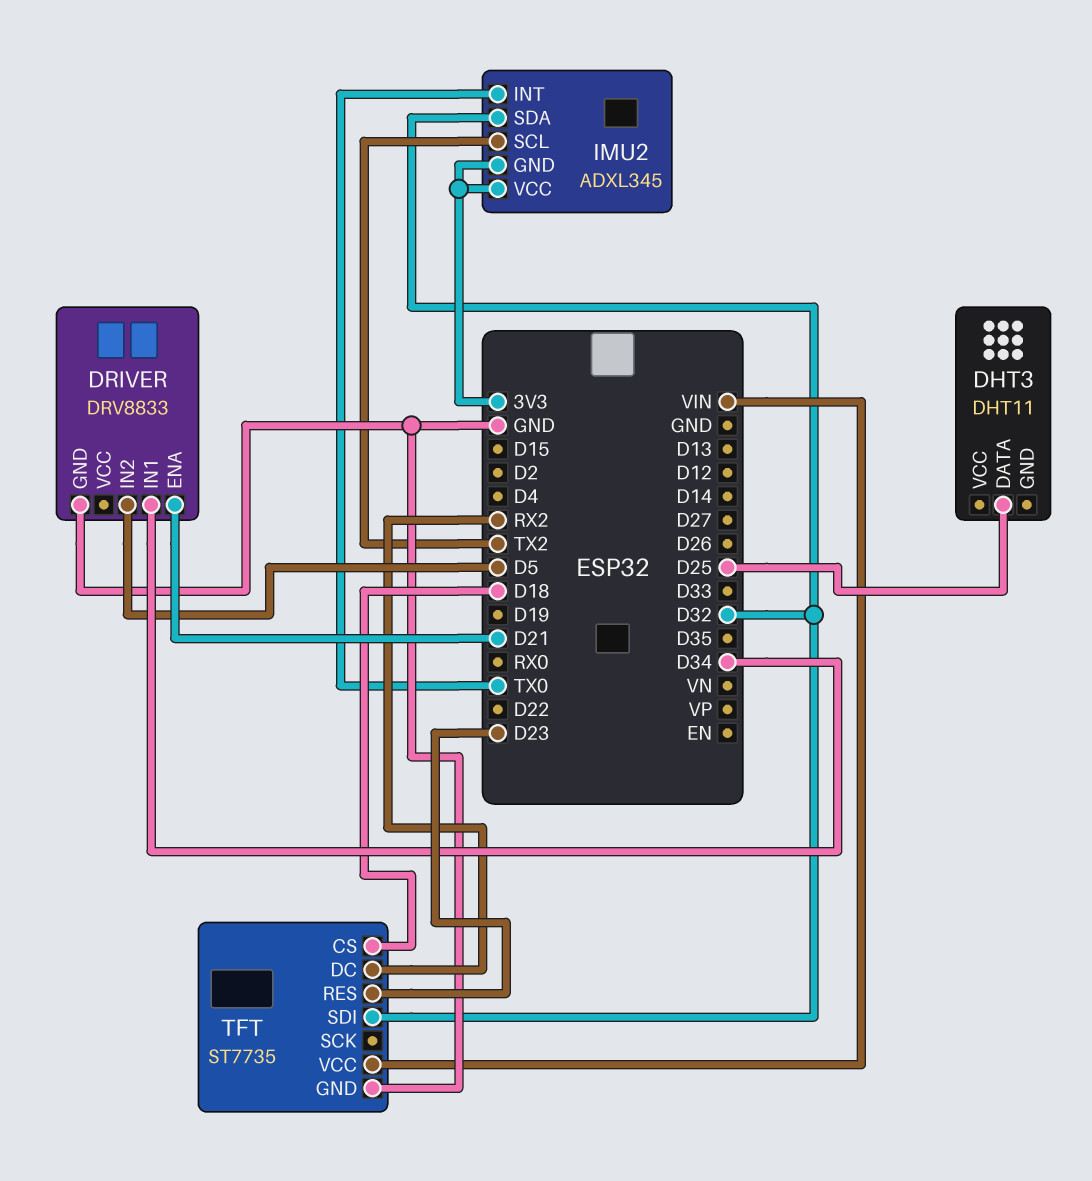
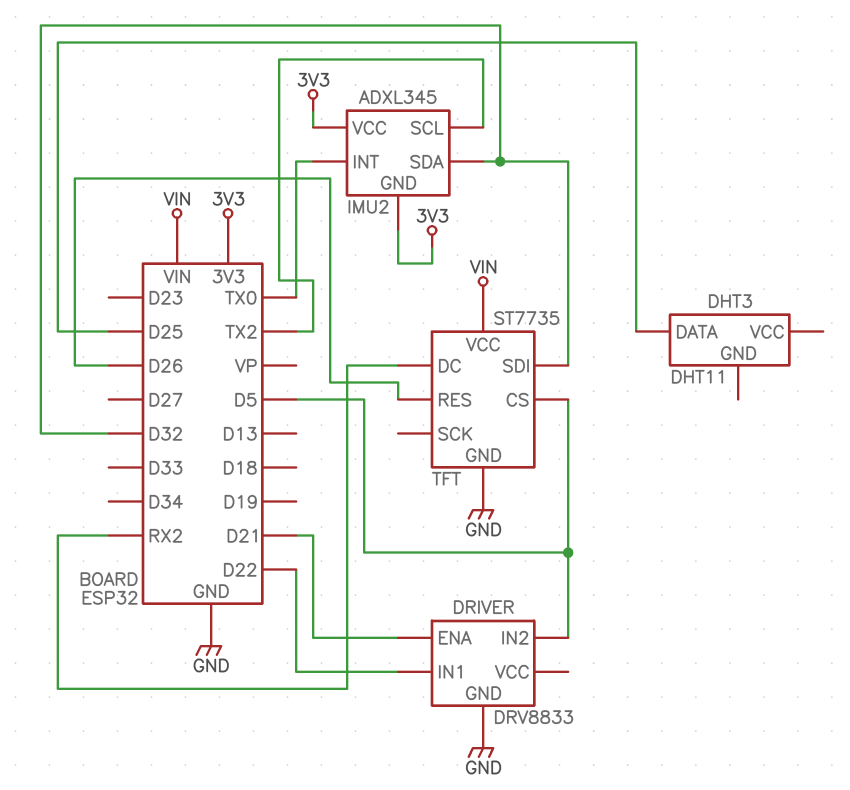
DRIVER pin IN1: D34 -> D22
TFT pin CS: D18 -> D5
TFT pin RES: D23 -> D26

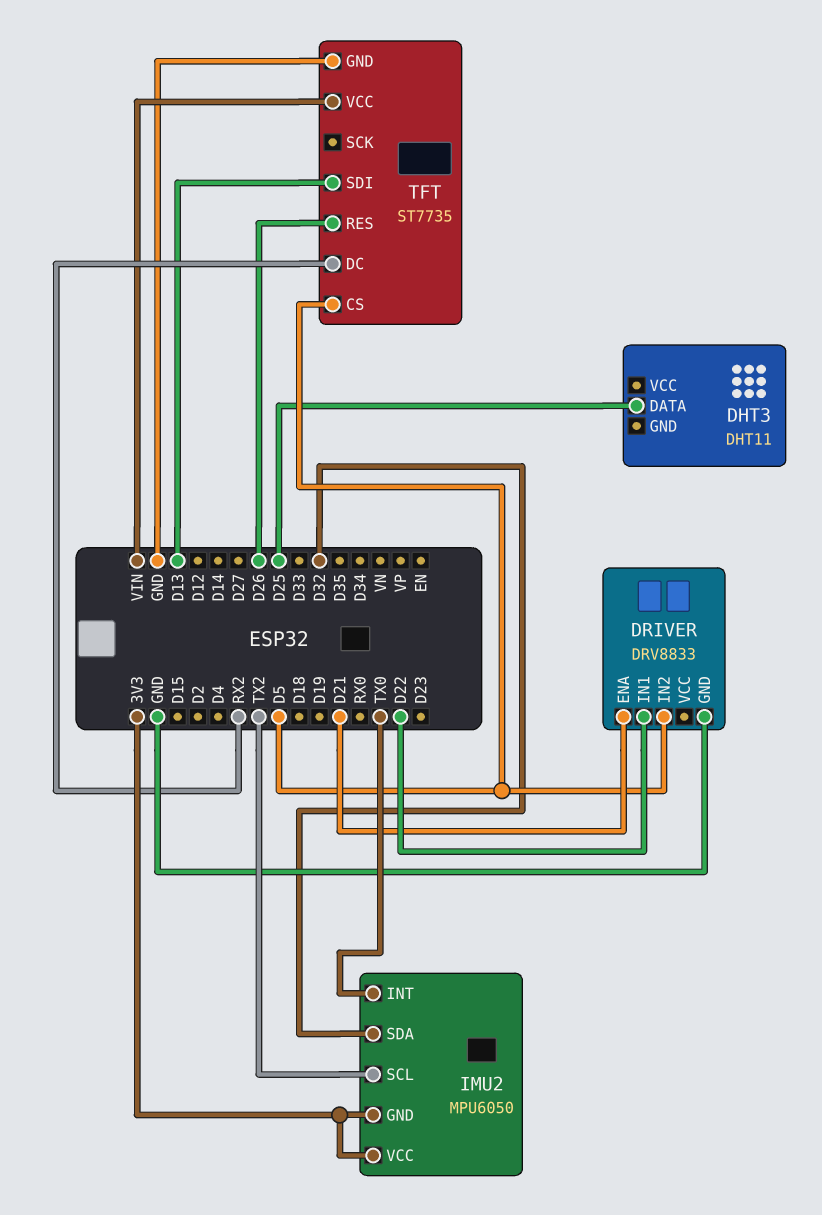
IMU2: ADXL345 -> MPU6050
TFT pin SDI: D32 -> D13

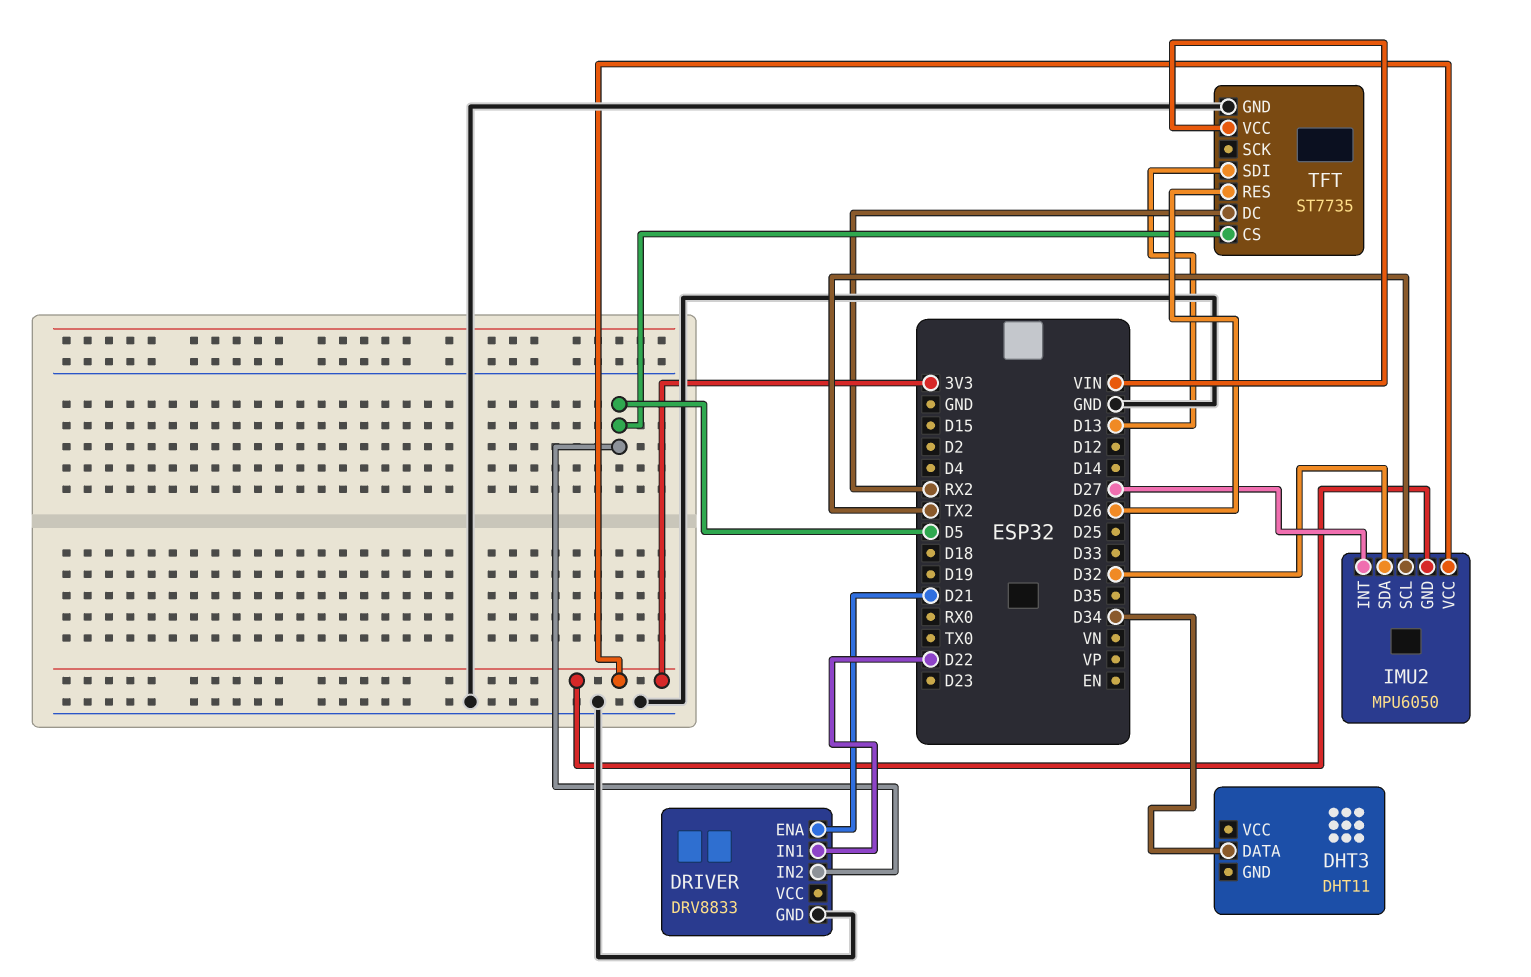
DHT3 pin DATA: D25 -> D34
IMU2 pin INT: TX0 -> D27

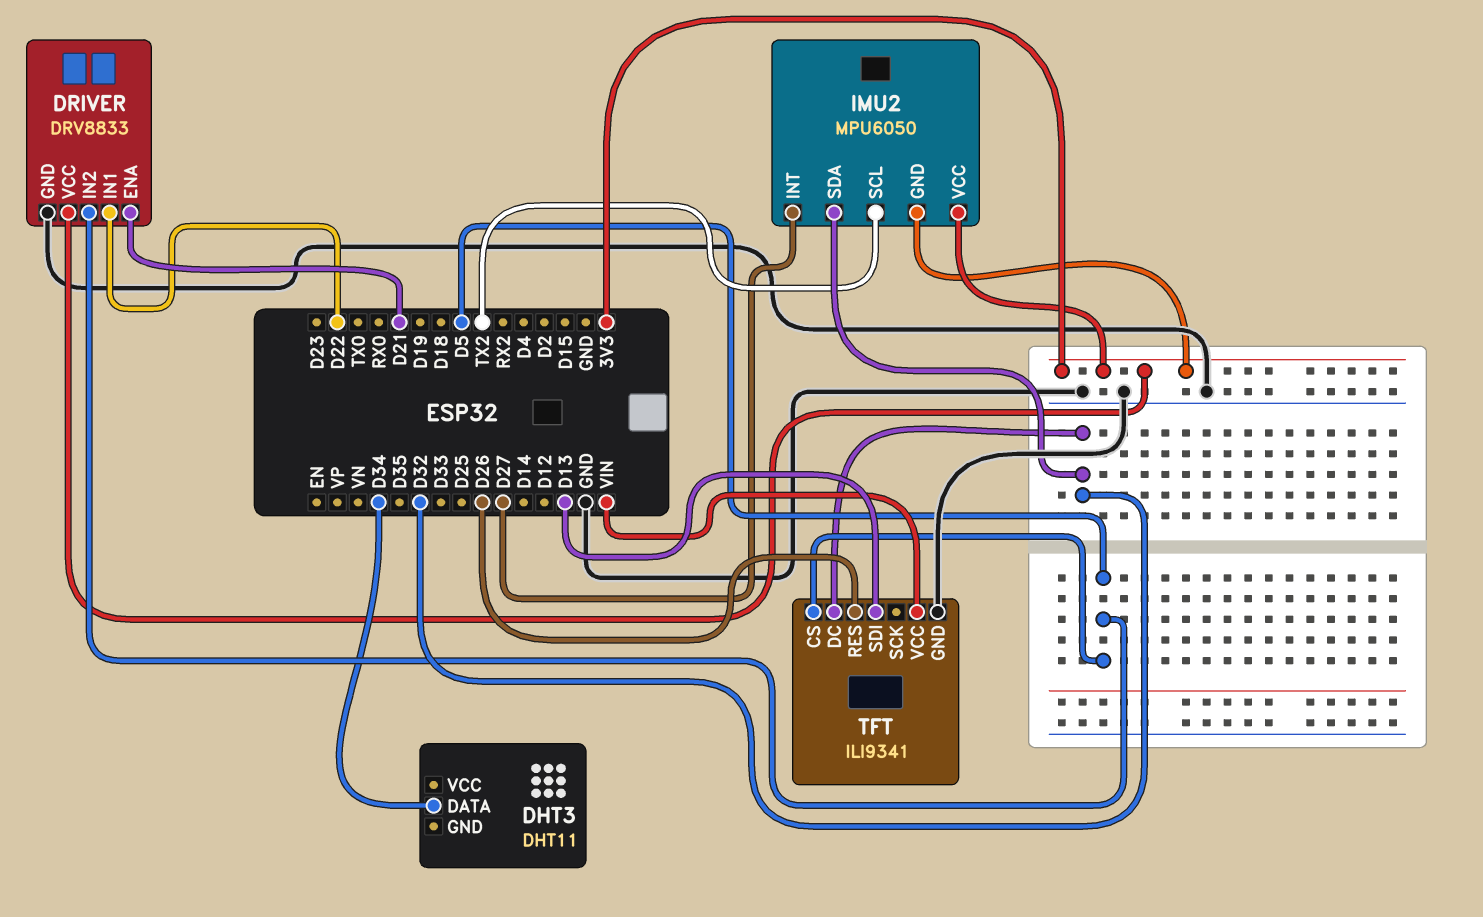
DRIVER pin VCC: none -> 3V3
TFT: ST7735 -> ILI9341
TFT pin DC: RX2 -> D32

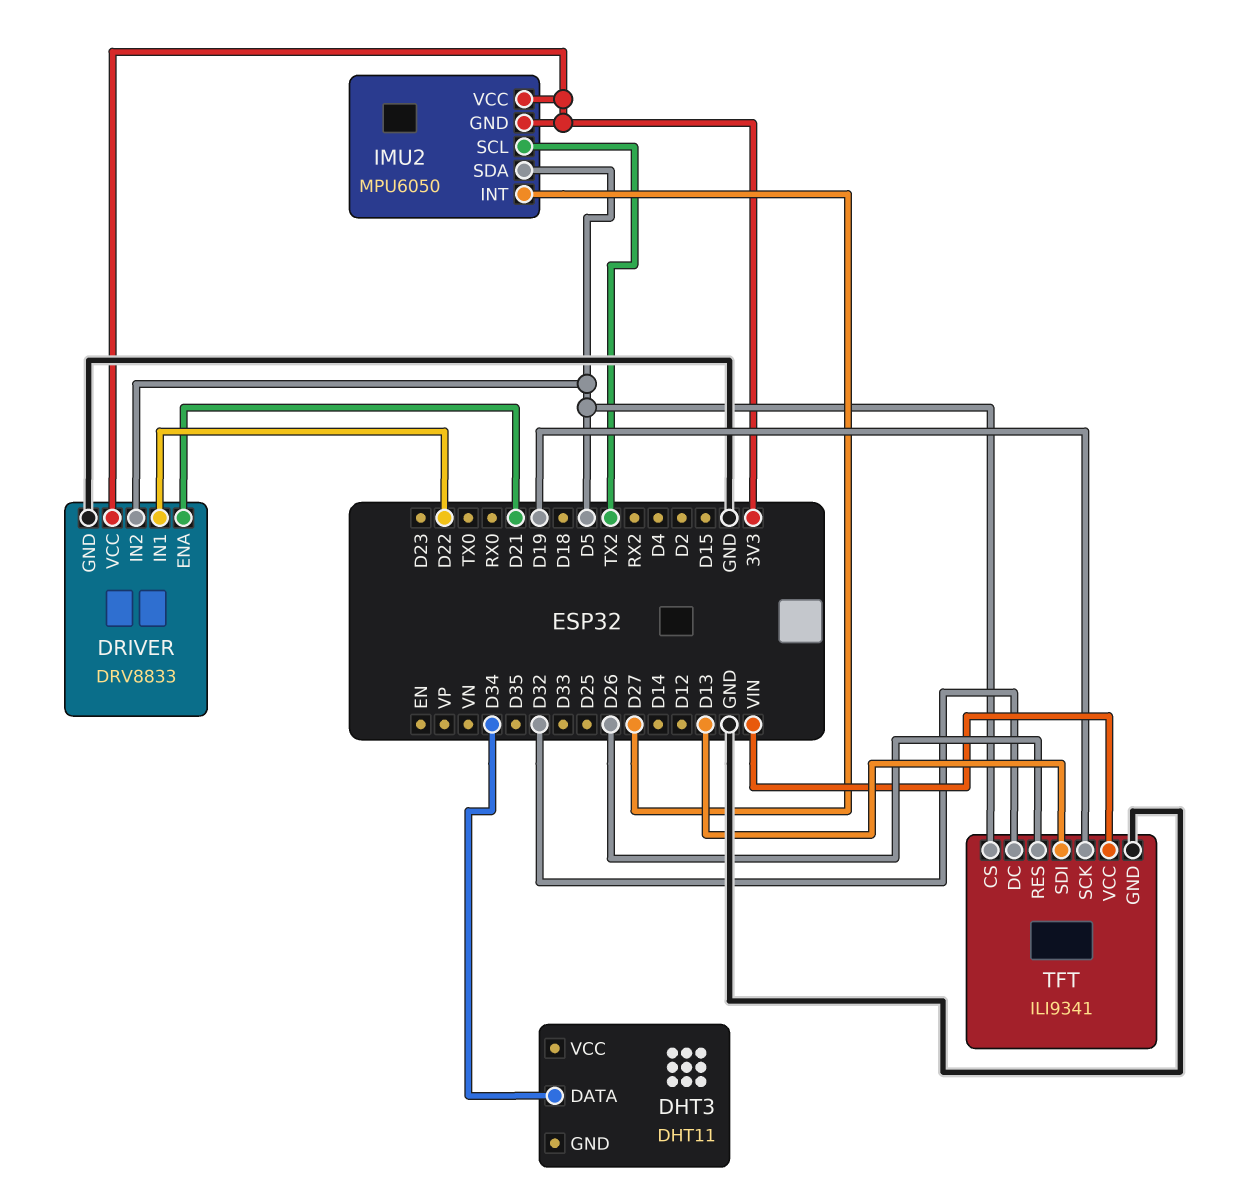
IMU2 pin SDA: D32 -> D5
TFT pin SCK: none -> D19

